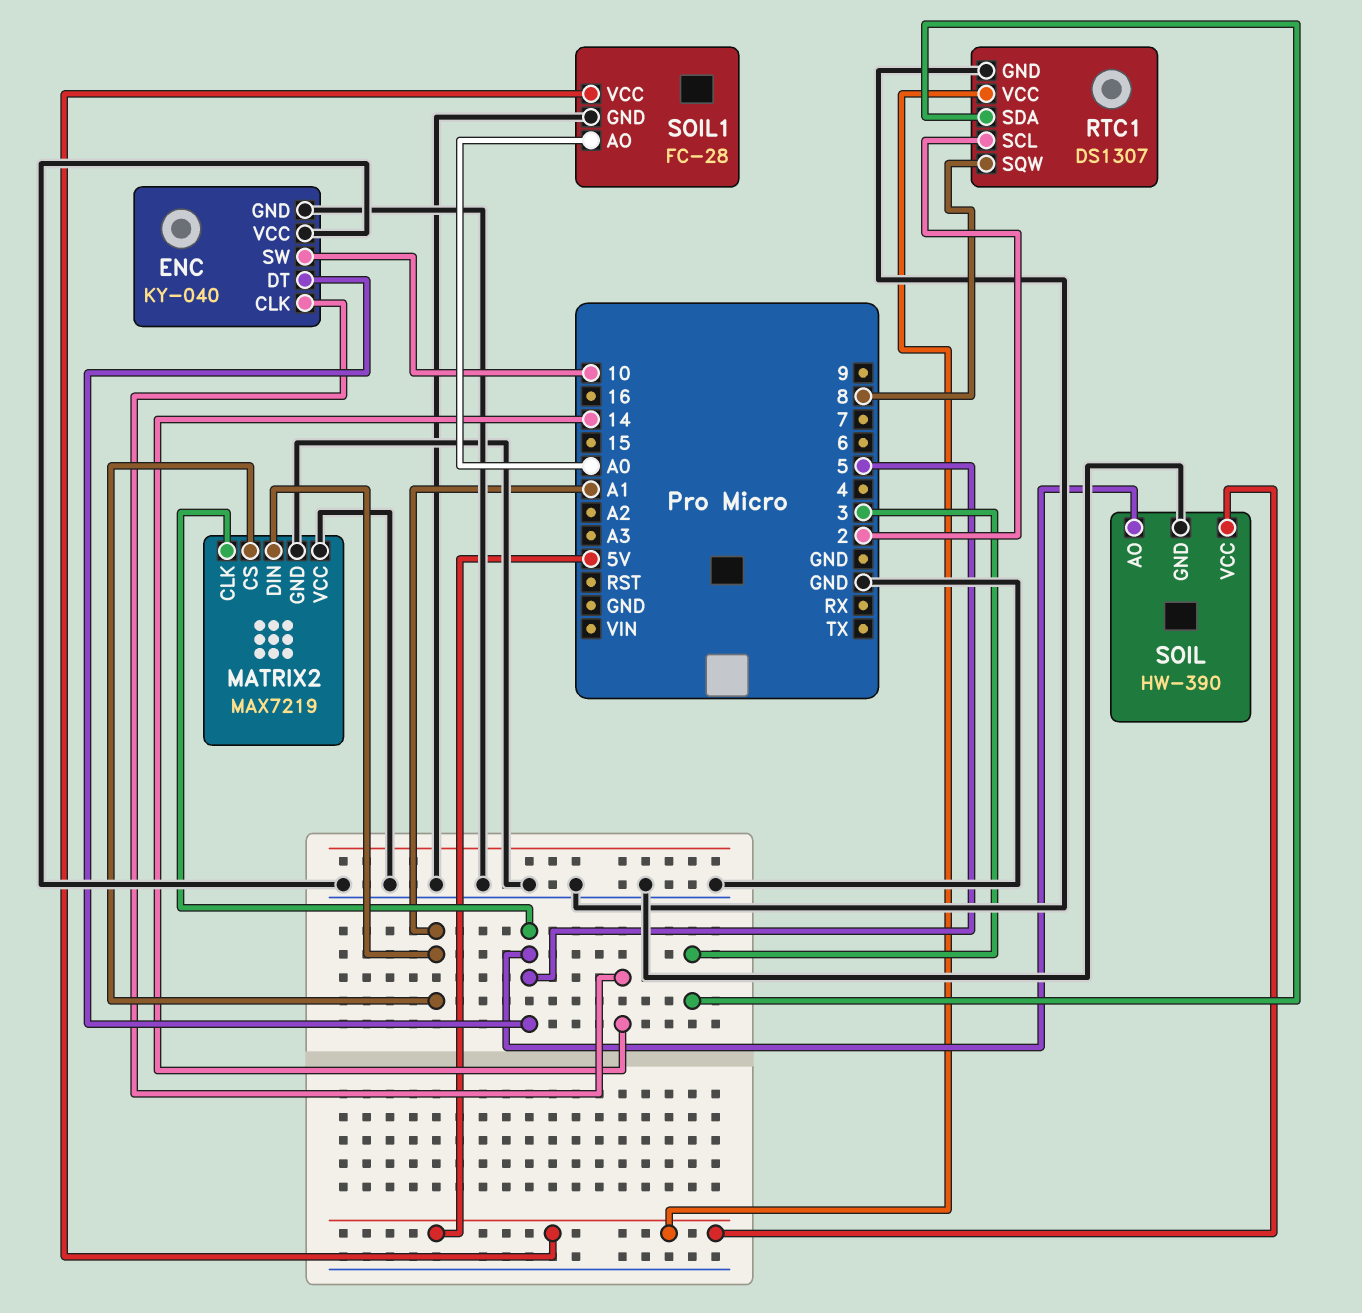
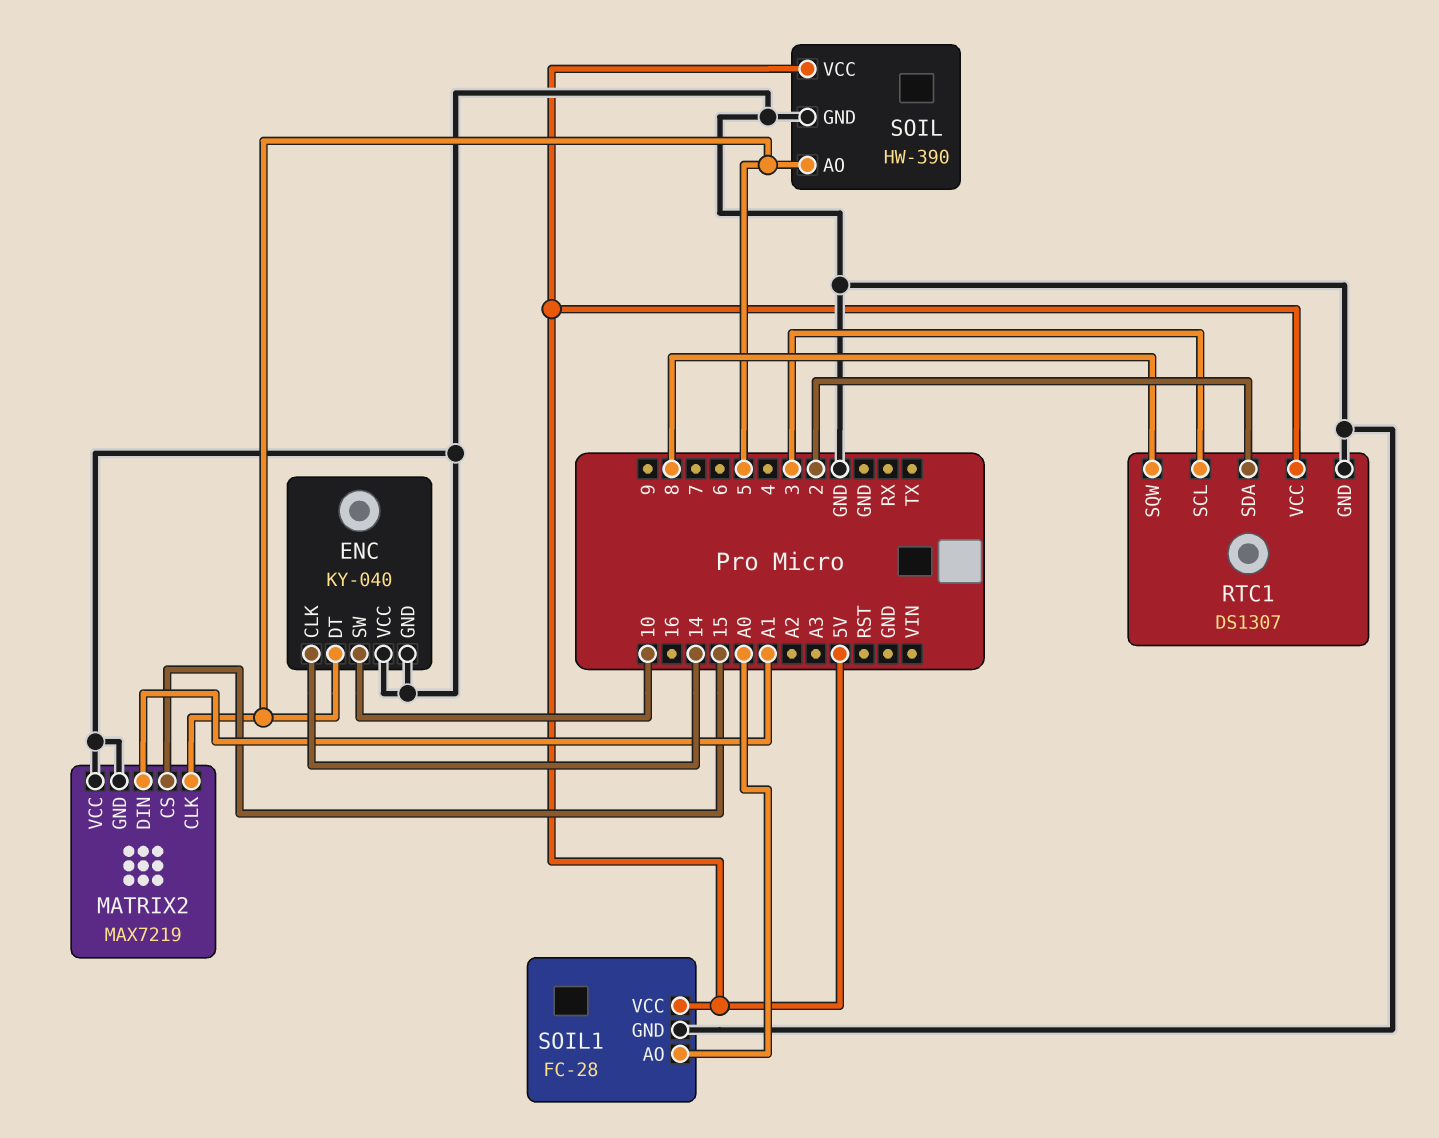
MATRIX2 pin CS: A1 -> 15
RTC1 pin SCL: 2 -> 3
RTC1 pin SDA: 3 -> 2

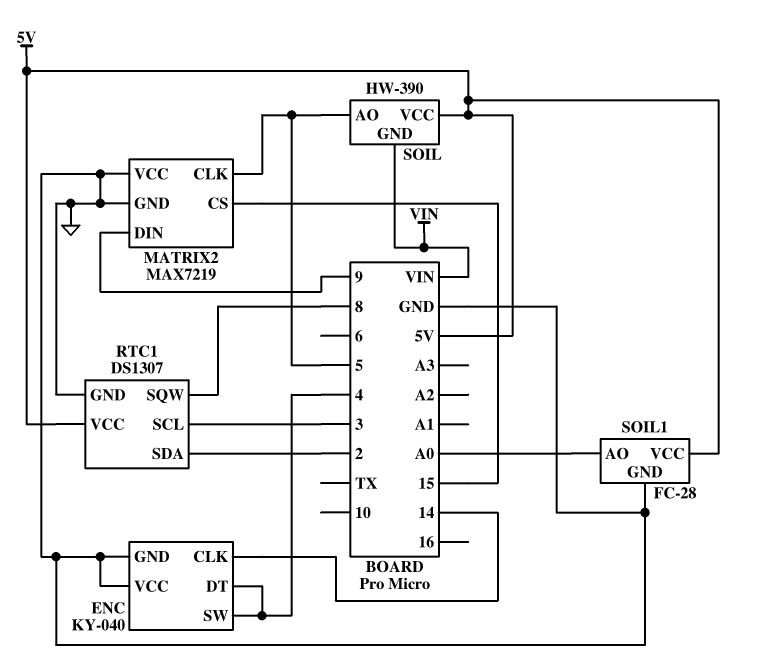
ENC pin DT: 5 -> 4
ENC pin SW: 10 -> 4
MATRIX2 pin DIN: A1 -> 9
SOIL pin GND: GND -> VIN

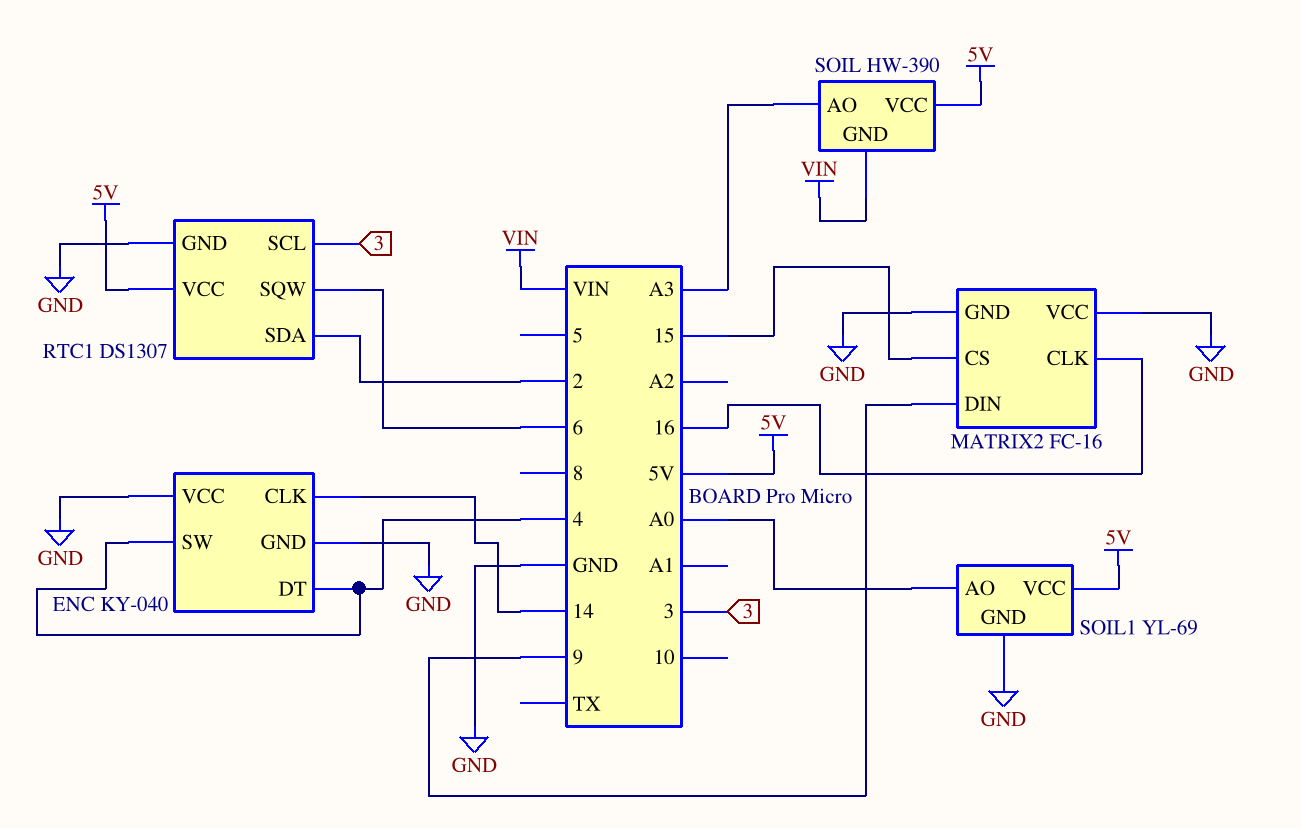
MATRIX2: MAX7219 -> FC-16
MATRIX2 pin CLK: 5 -> 16
RTC1 pin SQW: 8 -> 6
SOIL pin AO: 5 -> A3
SOIL1: FC-28 -> YL-69

